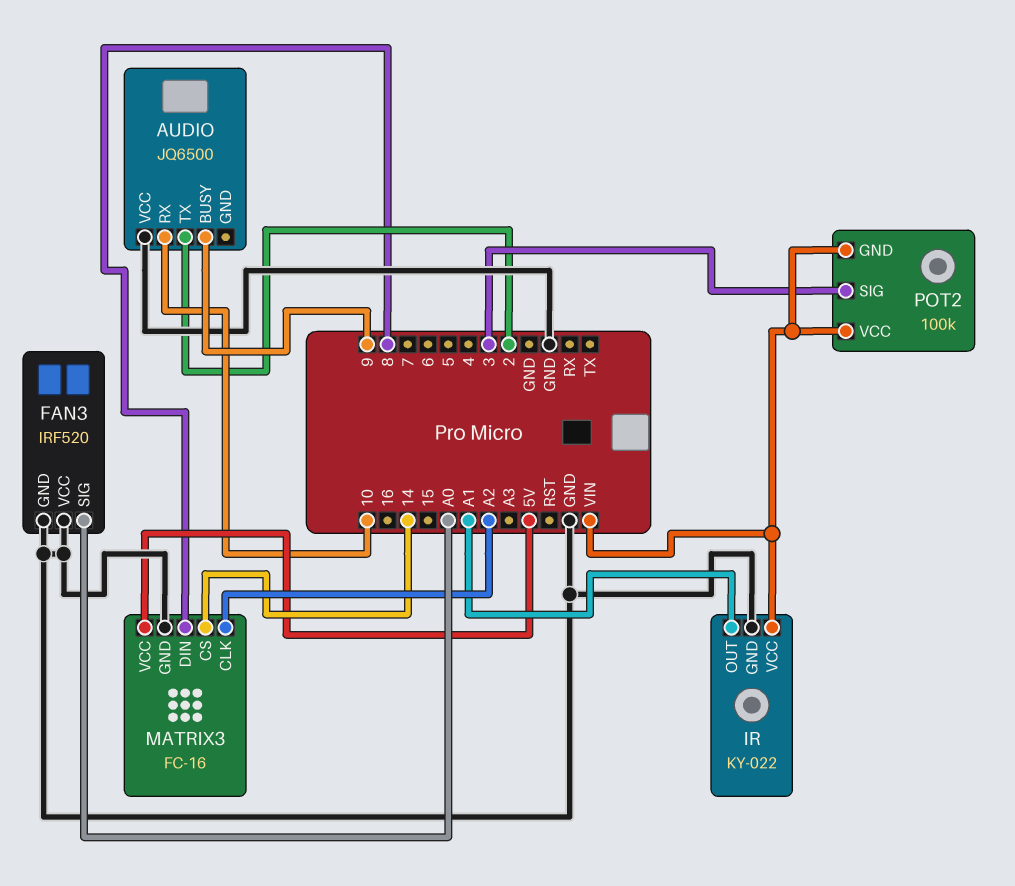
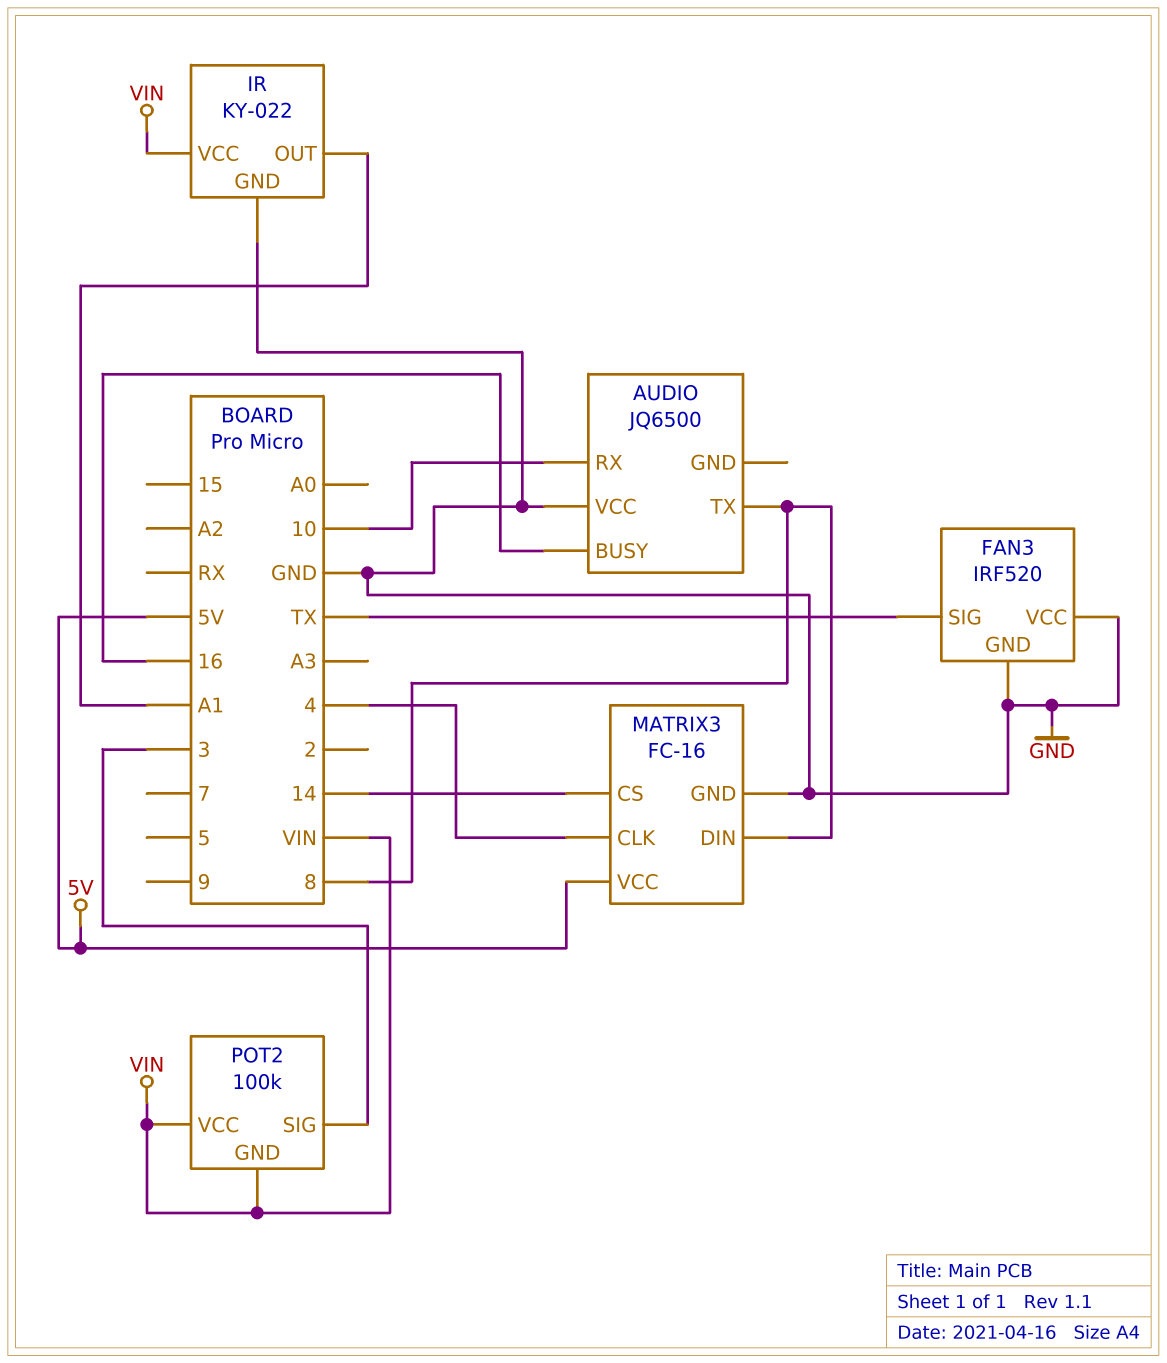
AUDIO pin BUSY: 9 -> 16
AUDIO pin TX: 2 -> 8
FAN3 pin SIG: A0 -> TX
MATRIX3 pin CLK: A2 -> 4

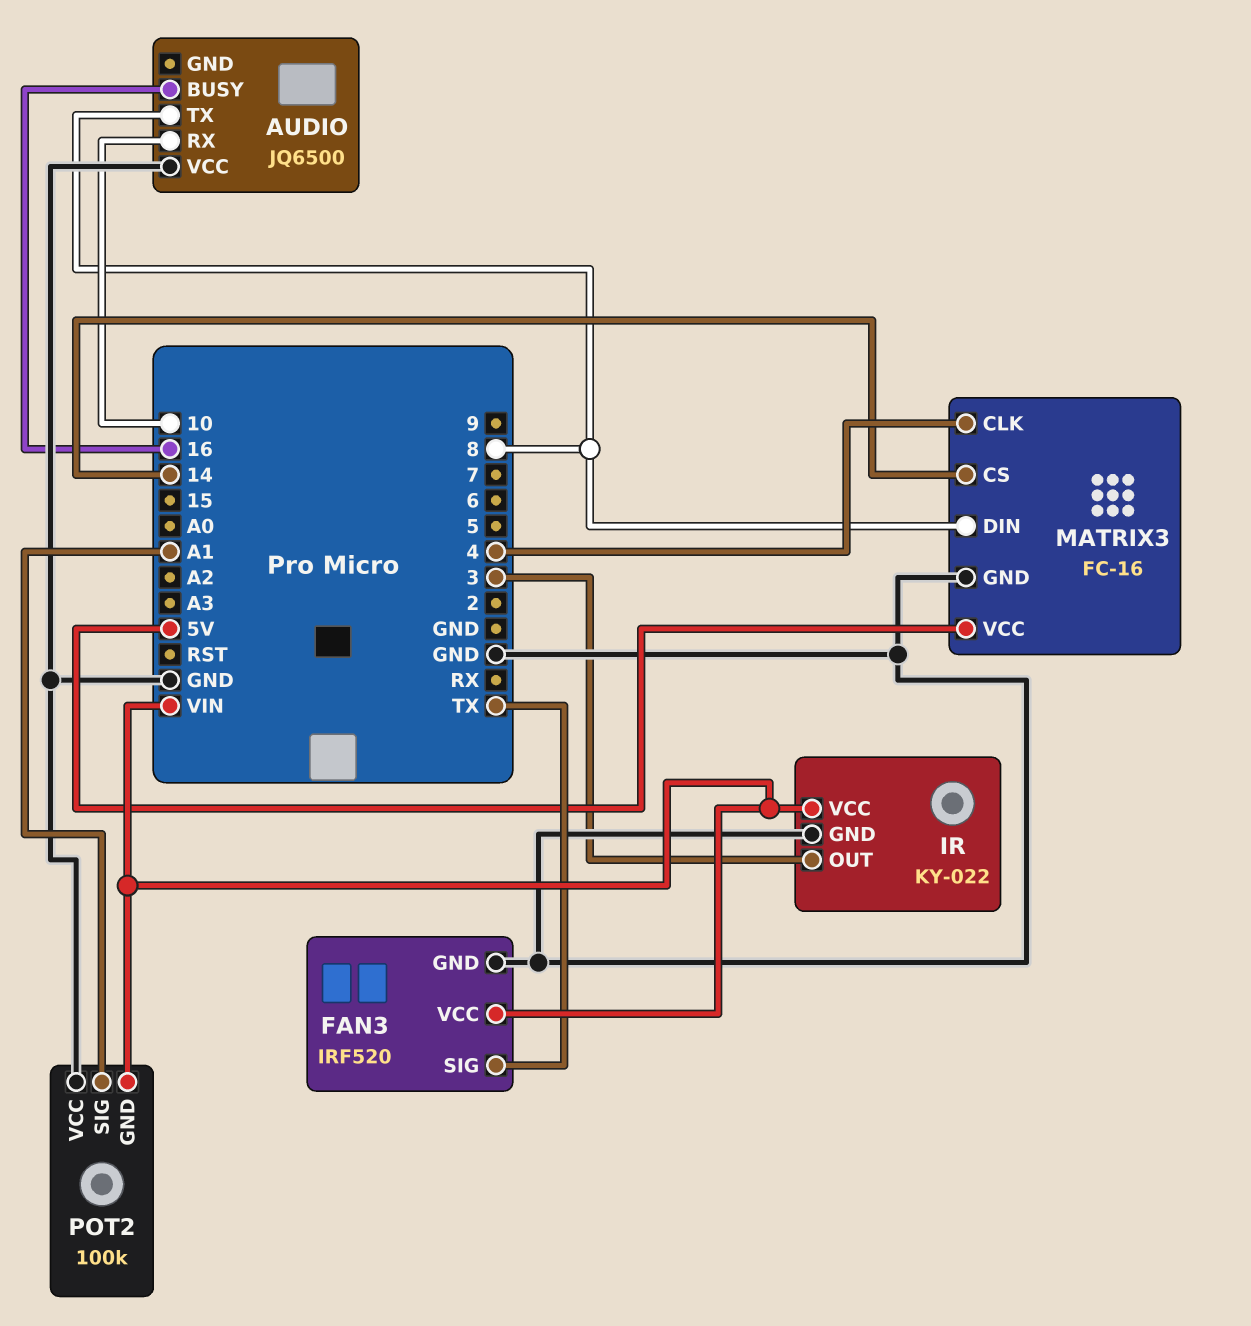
FAN3 pin VCC: GND -> VIN
IR pin OUT: A1 -> 3
POT2 pin SIG: 3 -> A1
POT2 pin VCC: VIN -> GND

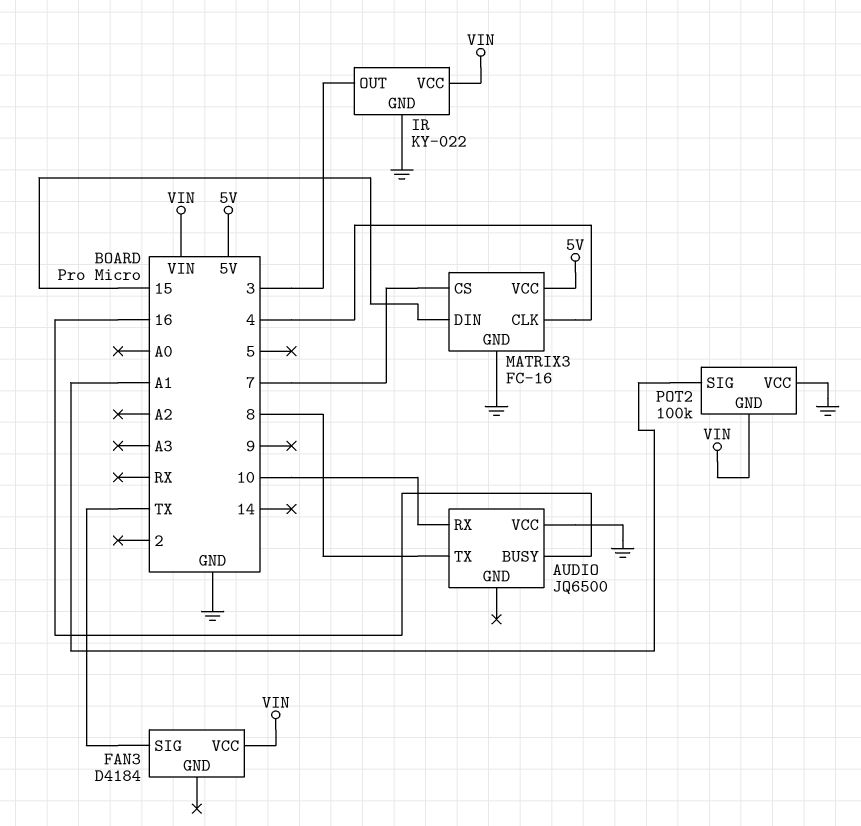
FAN3: IRF520 -> D4184
FAN3 pin GND: GND -> none
MATRIX3 pin CS: 14 -> 7
MATRIX3 pin DIN: 8 -> 15

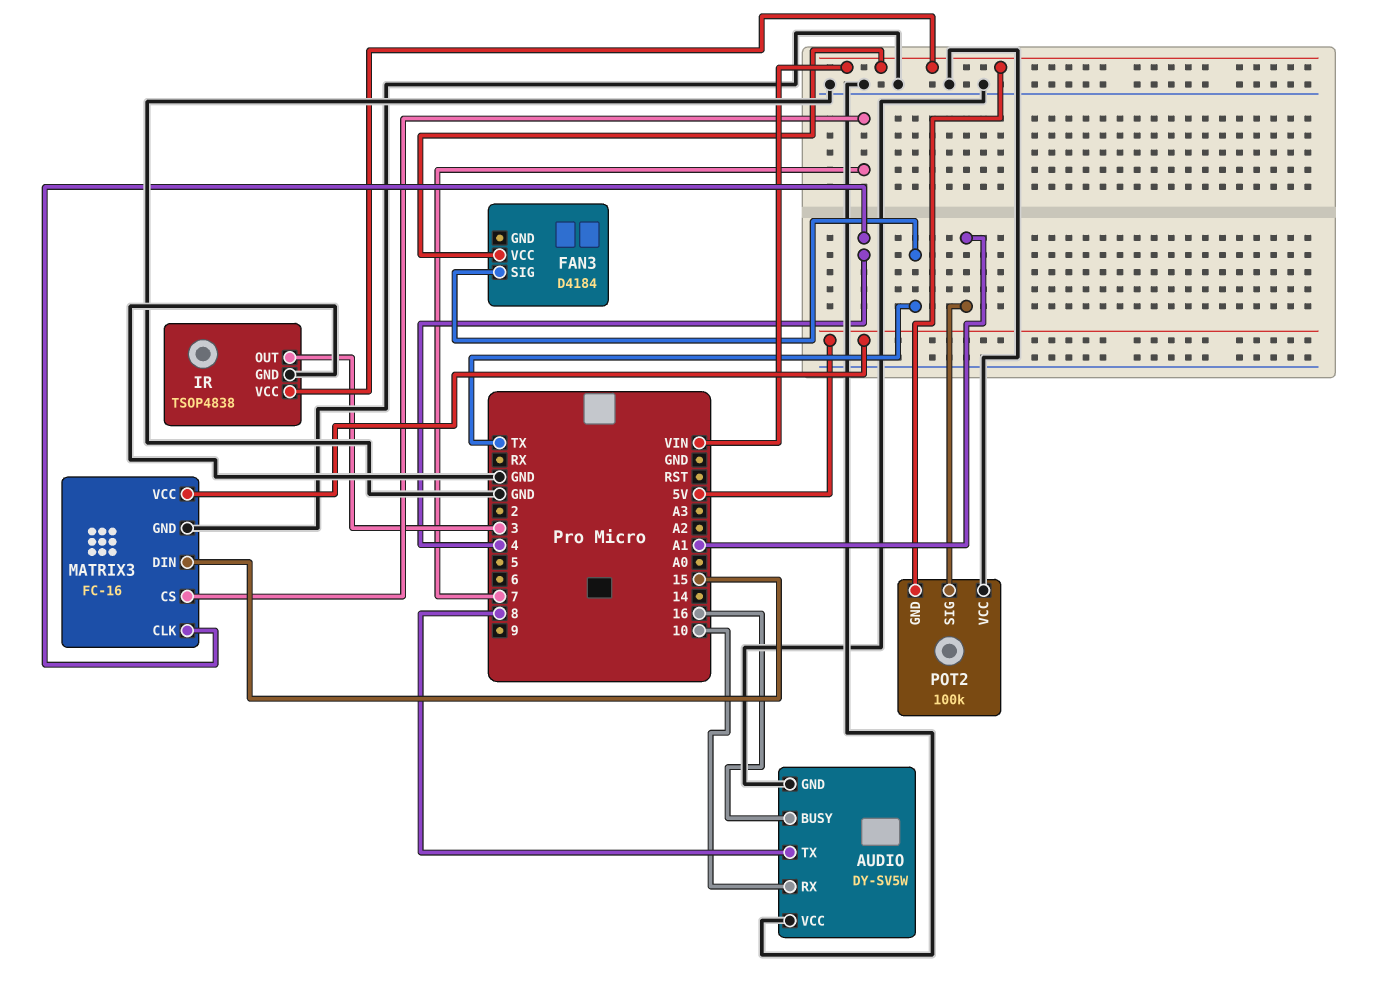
AUDIO: JQ6500 -> DY-SV5W
AUDIO pin GND: none -> GND
IR: KY-022 -> TSOP4838

